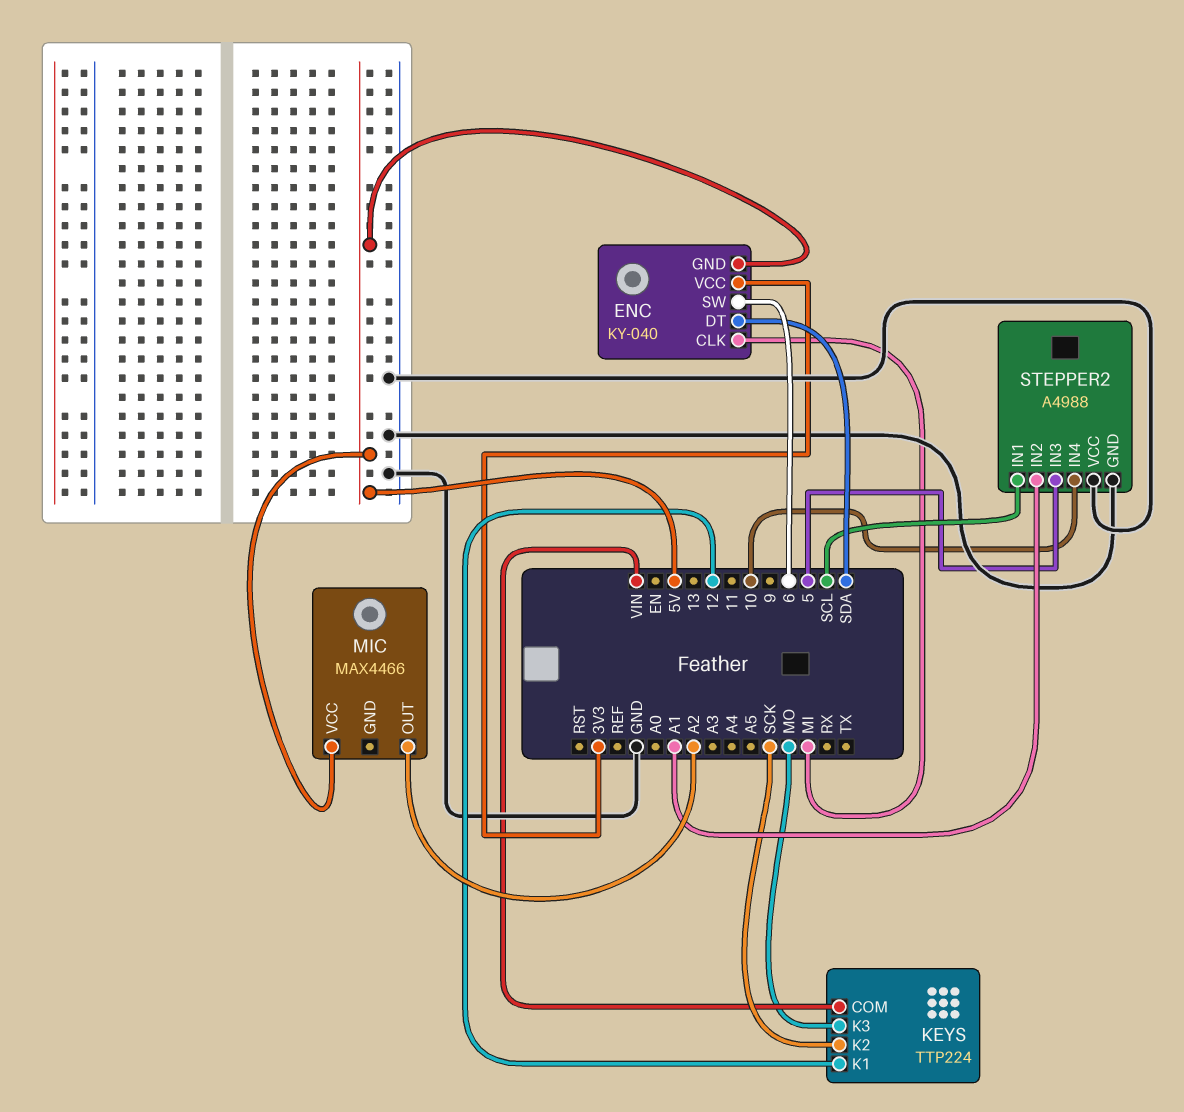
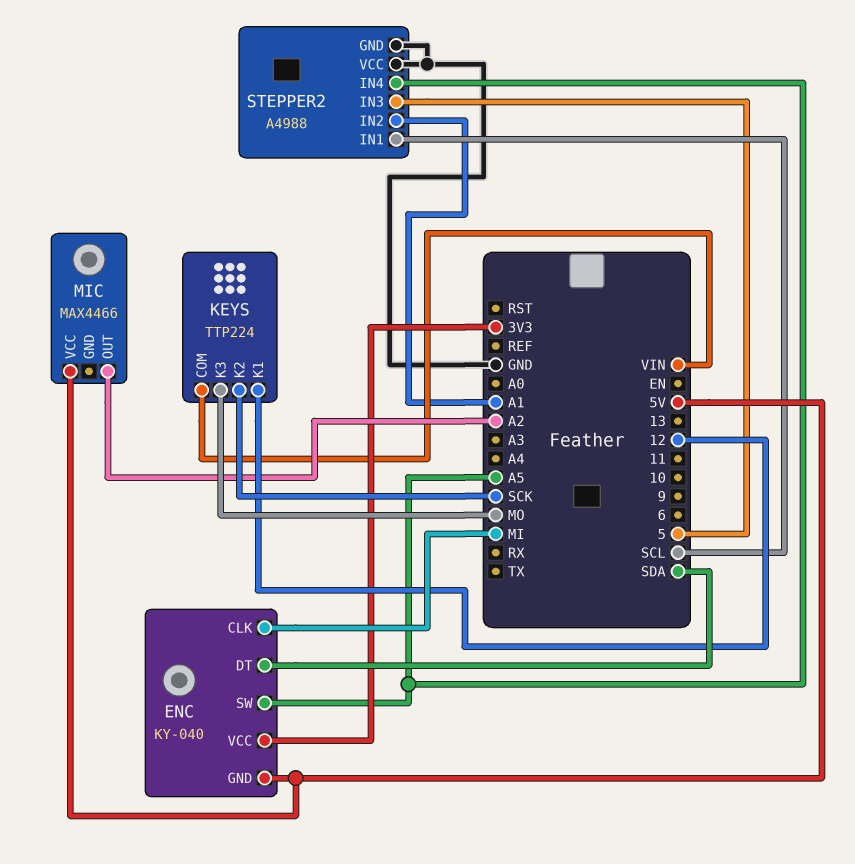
ENC pin SW: 6 -> A5
STEPPER2 pin IN4: 10 -> A5

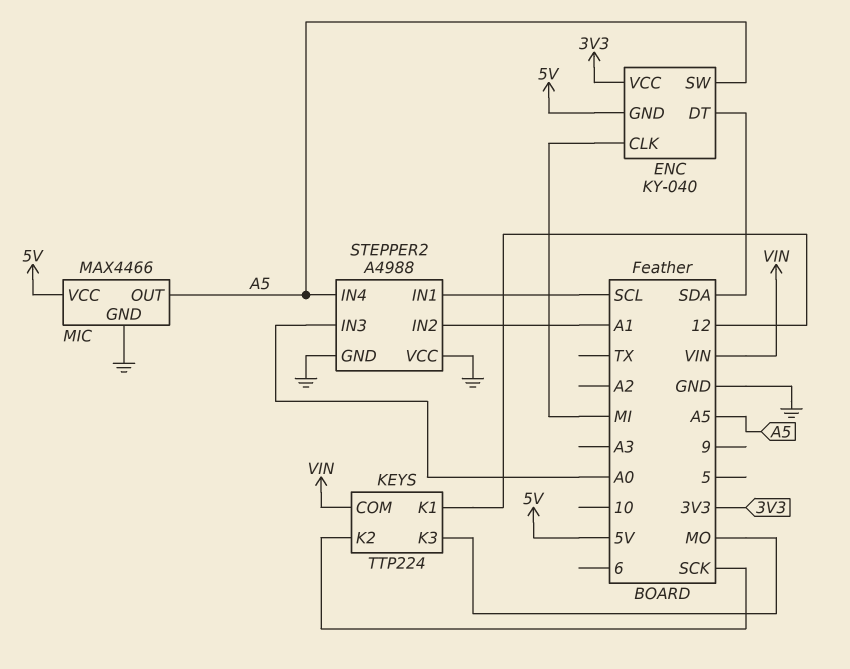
MIC pin GND: none -> GND
MIC pin OUT: A2 -> A5
STEPPER2 pin IN3: 5 -> A0

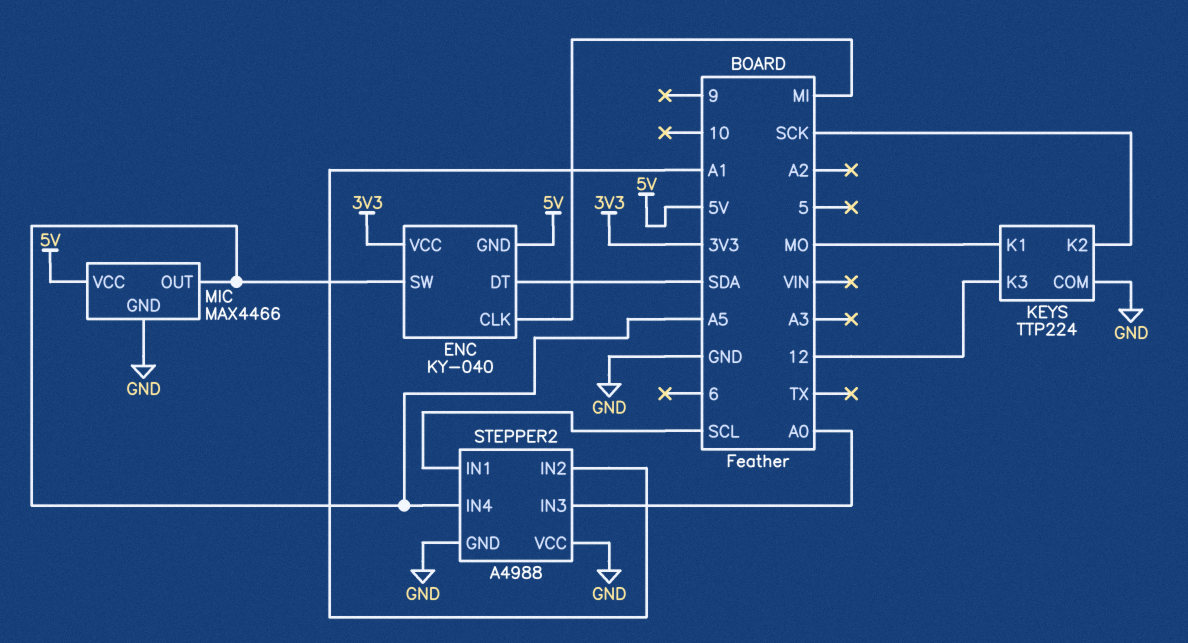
KEYS pin COM: VIN -> GND
KEYS pin K1: 12 -> MO
KEYS pin K3: MO -> 12

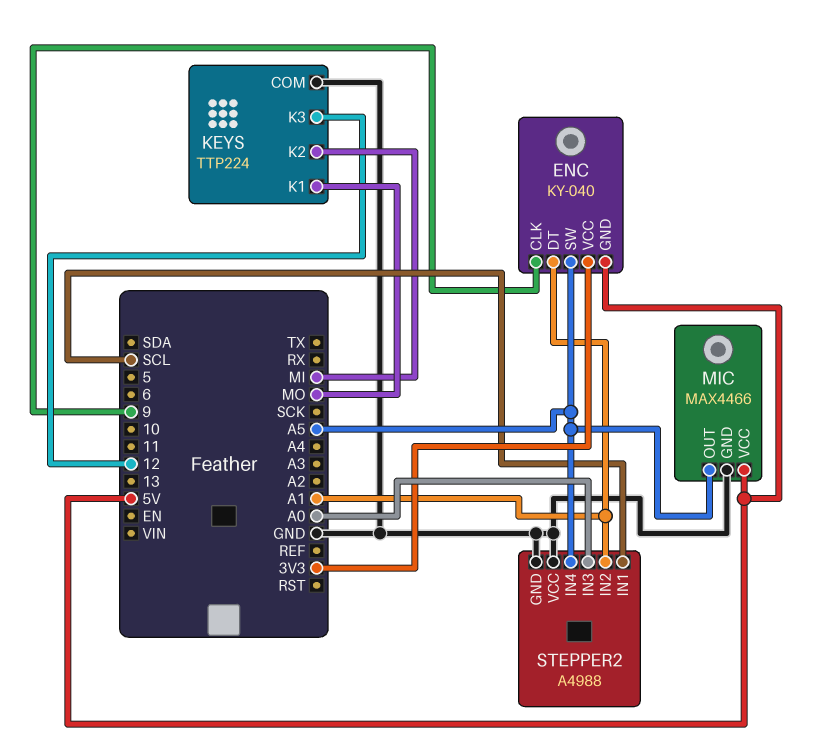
ENC pin CLK: MI -> 9
ENC pin DT: SDA -> A1
KEYS pin K2: SCK -> MI

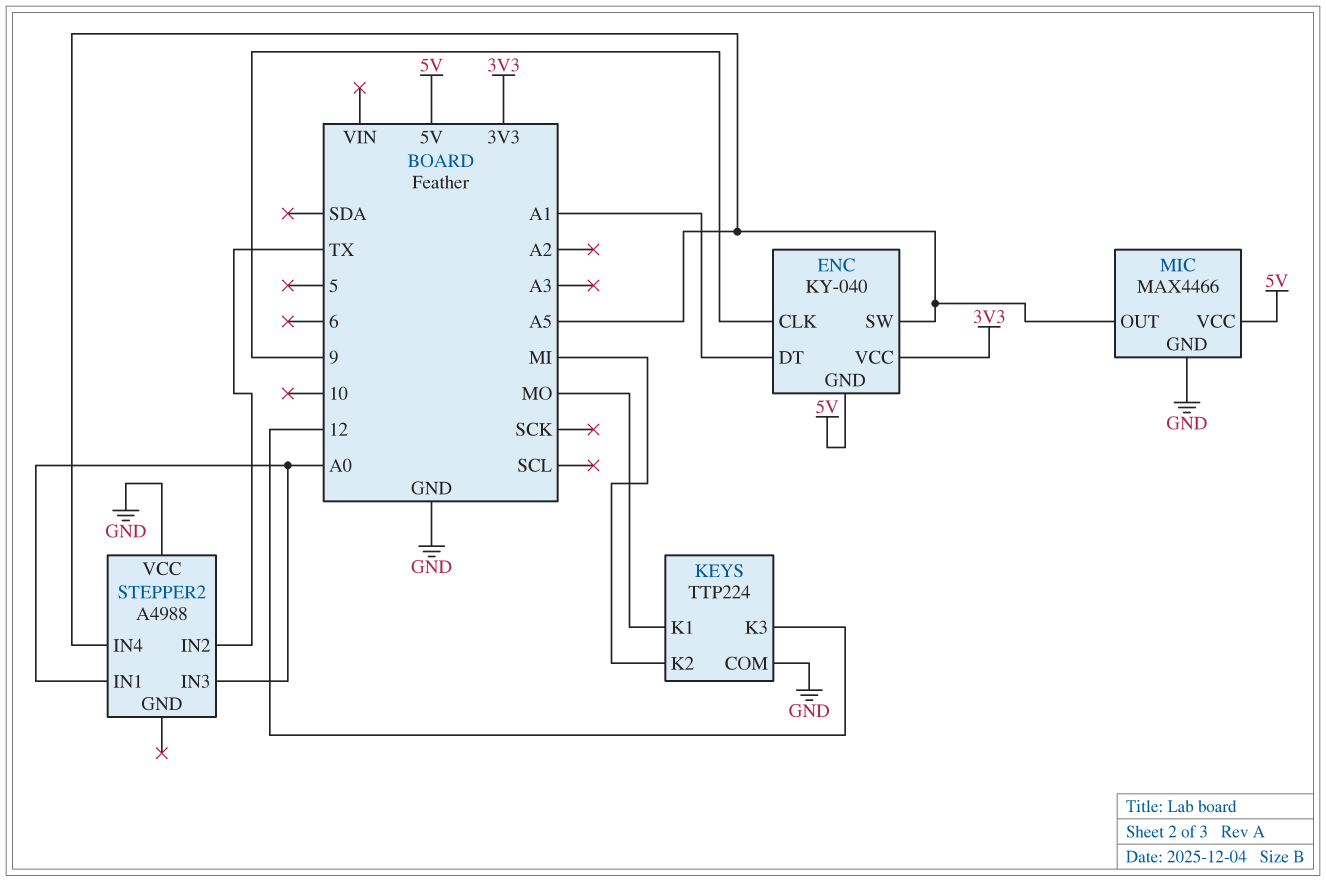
STEPPER2 pin GND: GND -> none
STEPPER2 pin IN1: SCL -> A0
STEPPER2 pin IN2: A1 -> TX

